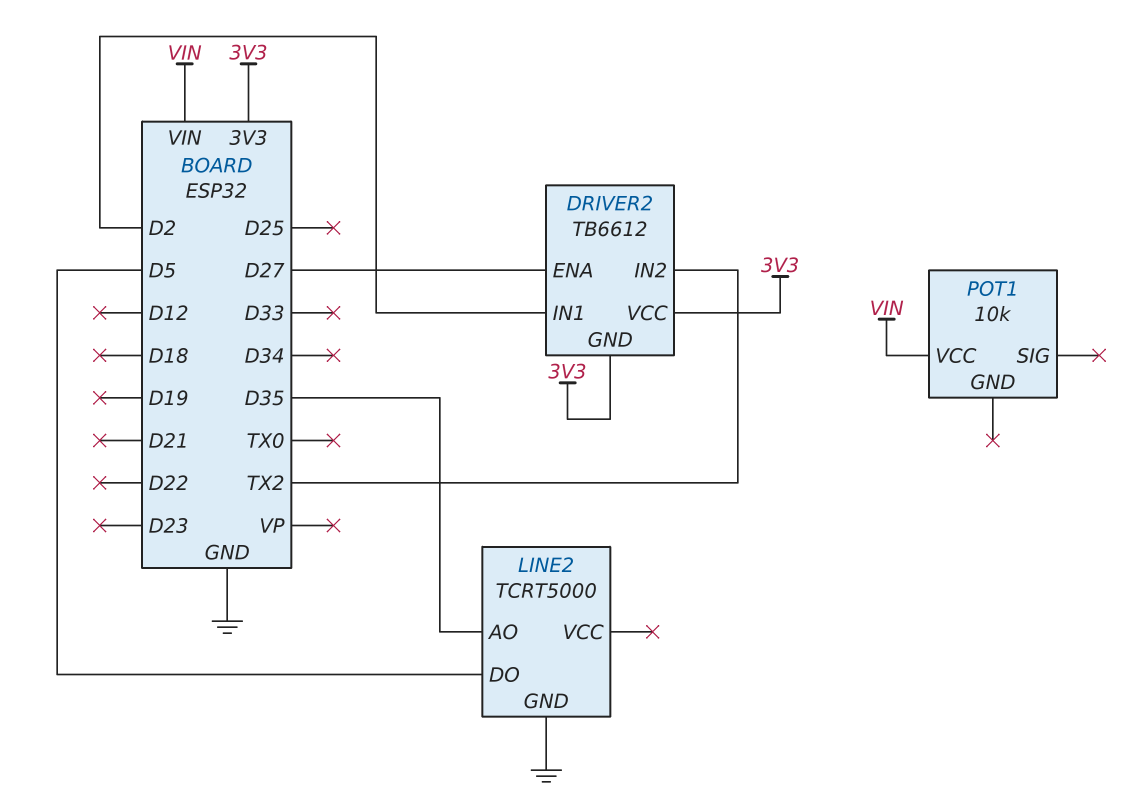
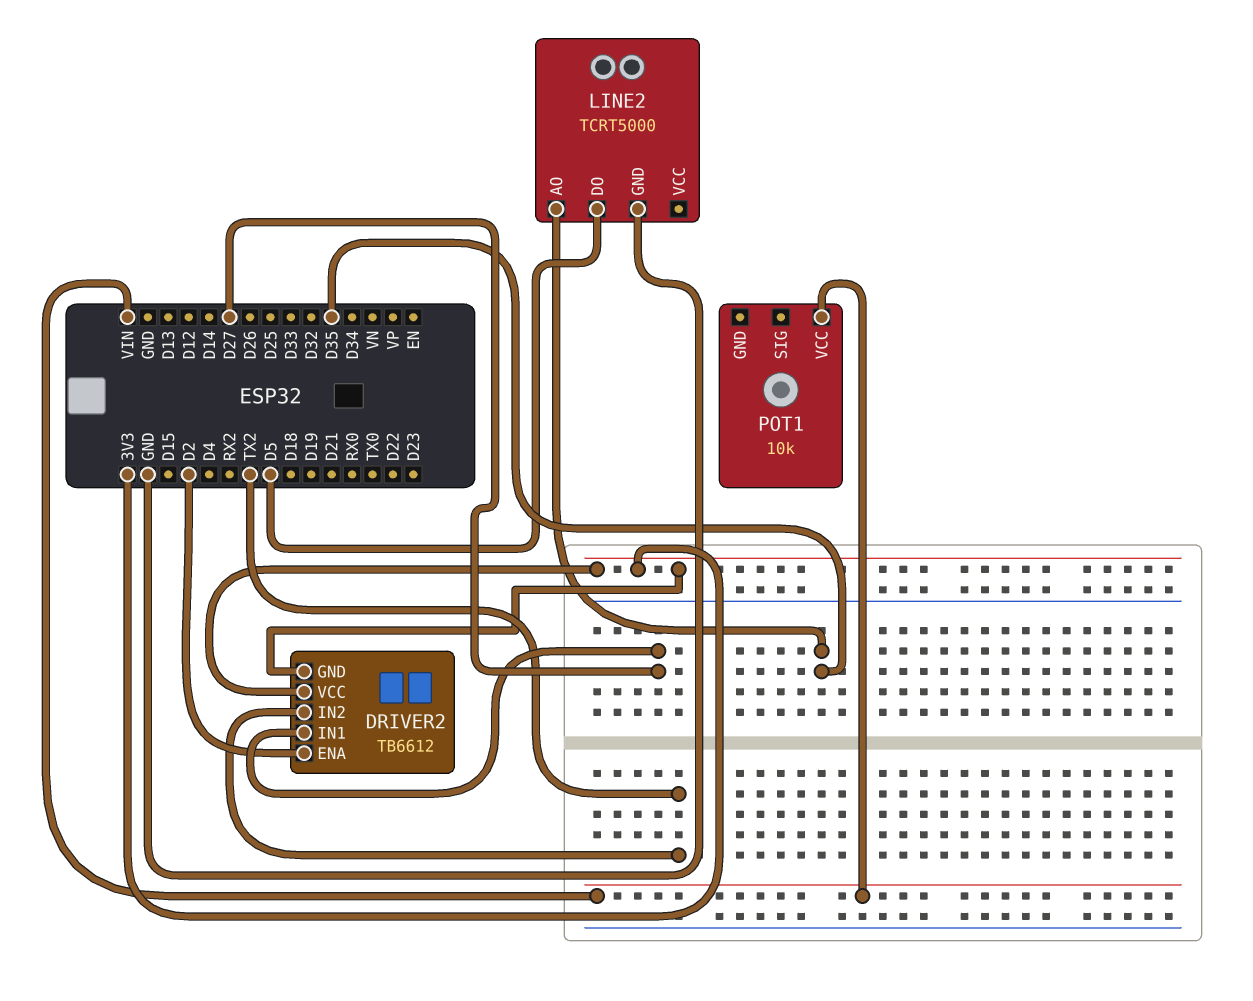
DRIVER2 pin ENA: D27 -> D2
DRIVER2 pin IN1: D2 -> D27

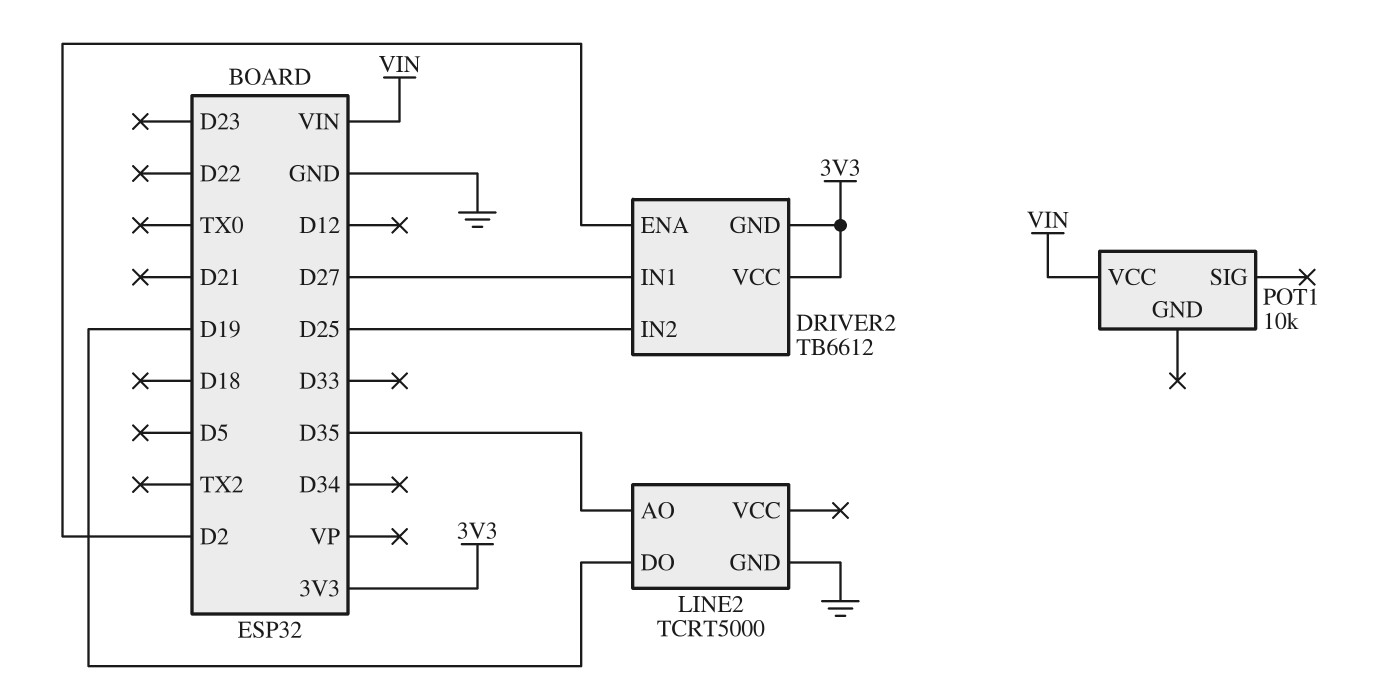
DRIVER2 pin IN2: TX2 -> D25
LINE2 pin DO: D5 -> D19

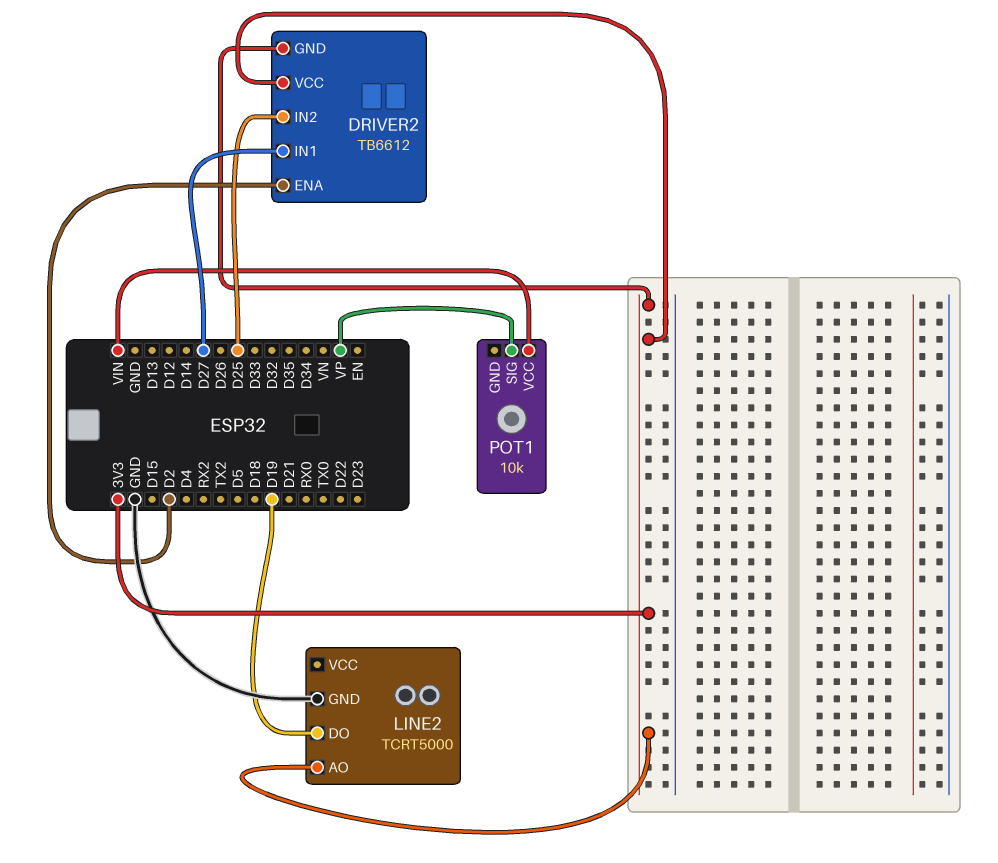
LINE2 pin AO: D35 -> 3V3
POT1 pin SIG: none -> VP

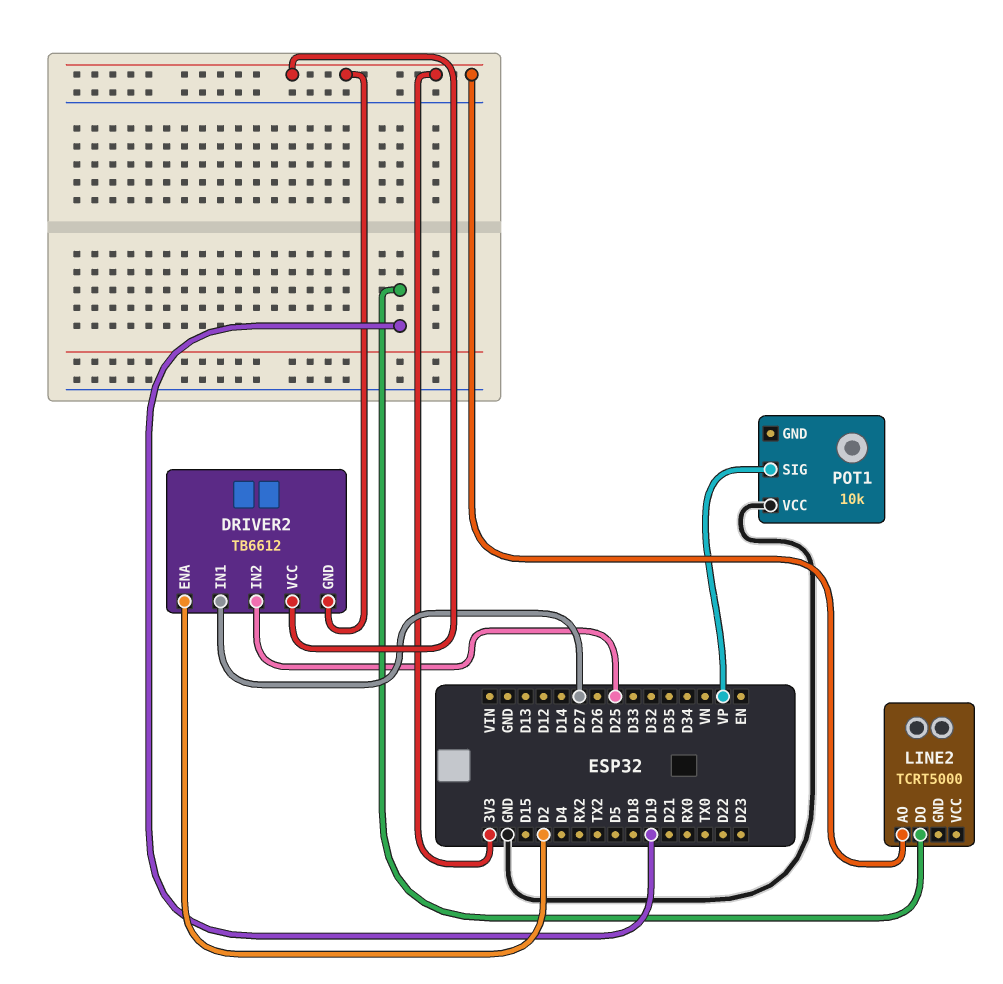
LINE2 pin GND: GND -> none
POT1 pin VCC: VIN -> GND

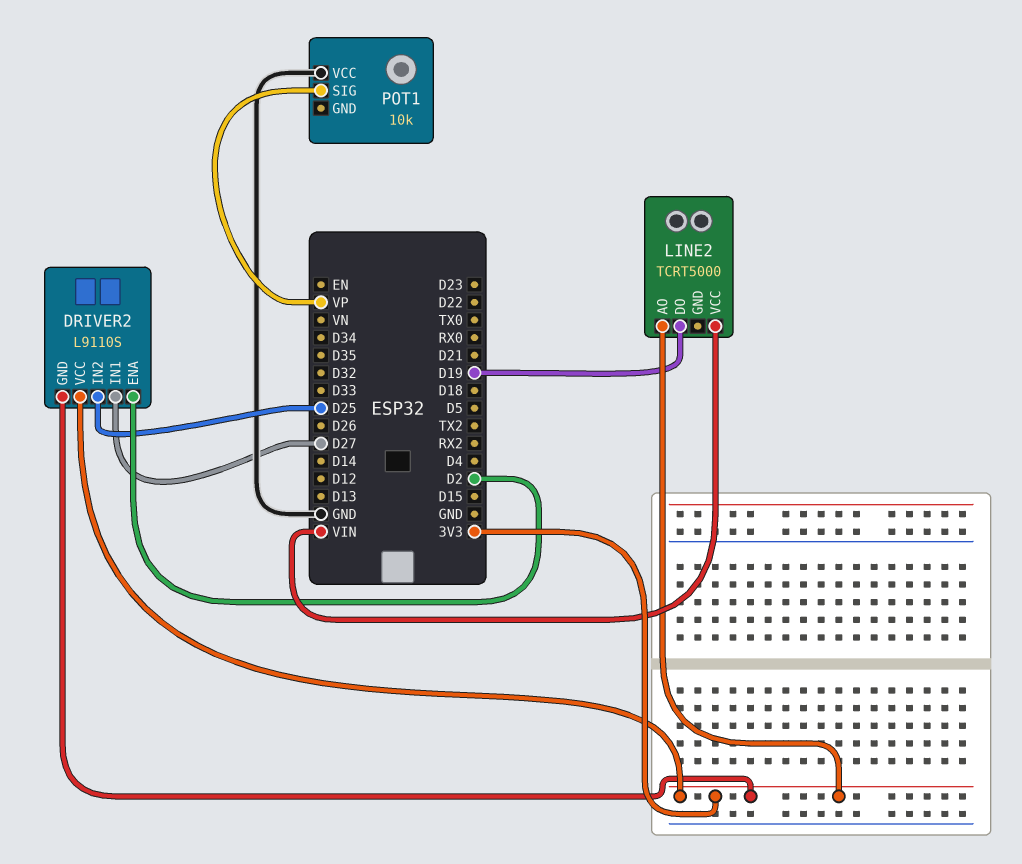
DRIVER2: TB6612 -> L9110S
LINE2 pin VCC: none -> VIN

